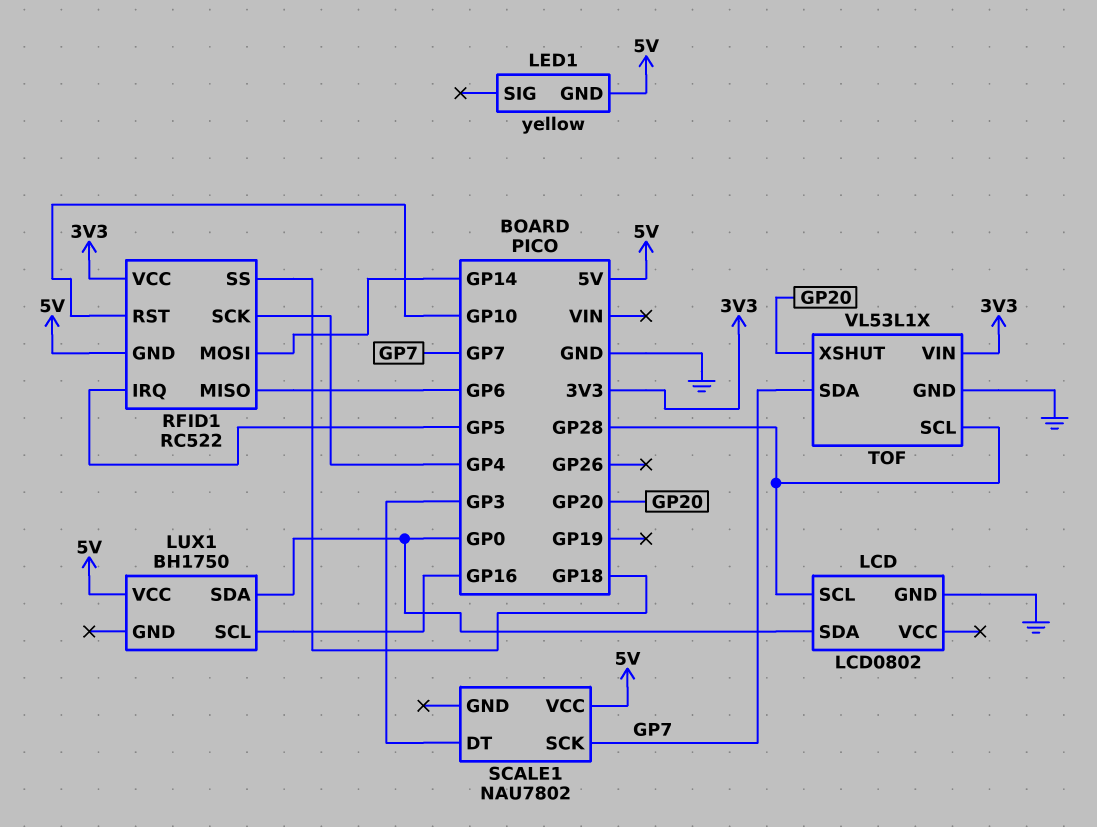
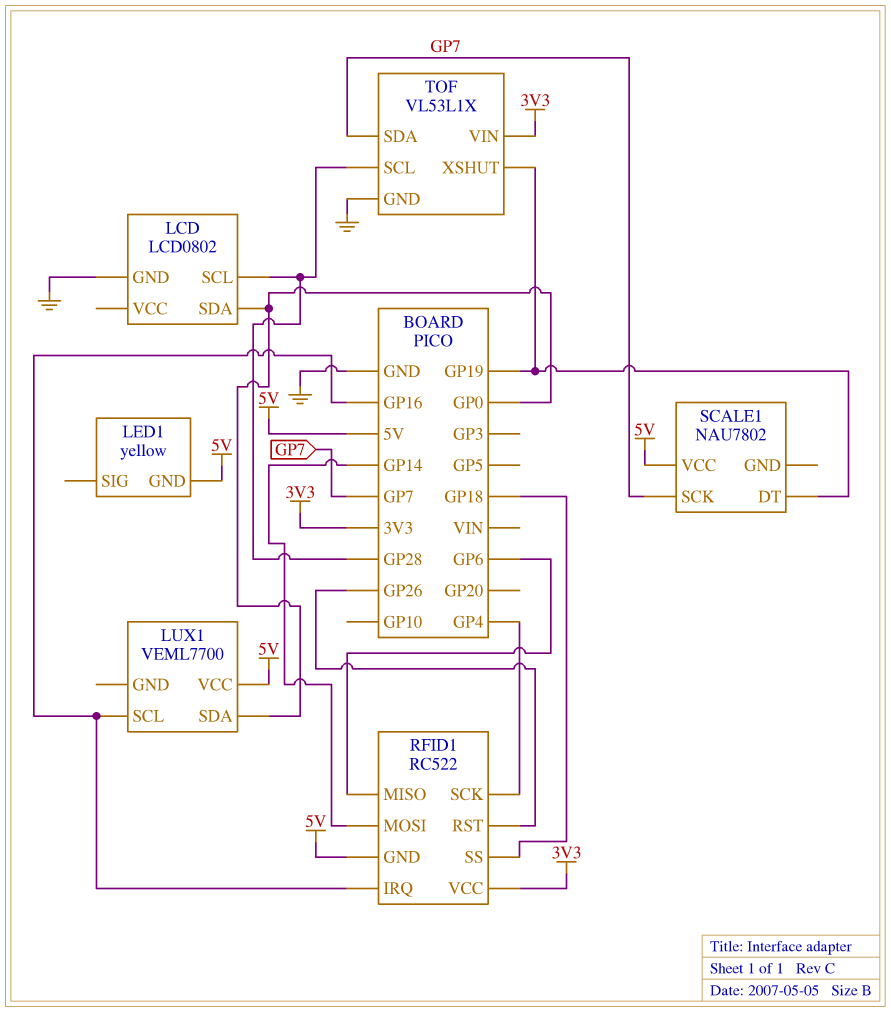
LUX1: BH1750 -> VEML7700
RFID1 pin IRQ: GP5 -> GP16
RFID1 pin RST: GP10 -> GP26
SCALE1 pin DT: GP3 -> GP19
TOF pin XSHUT: GP20 -> GP19

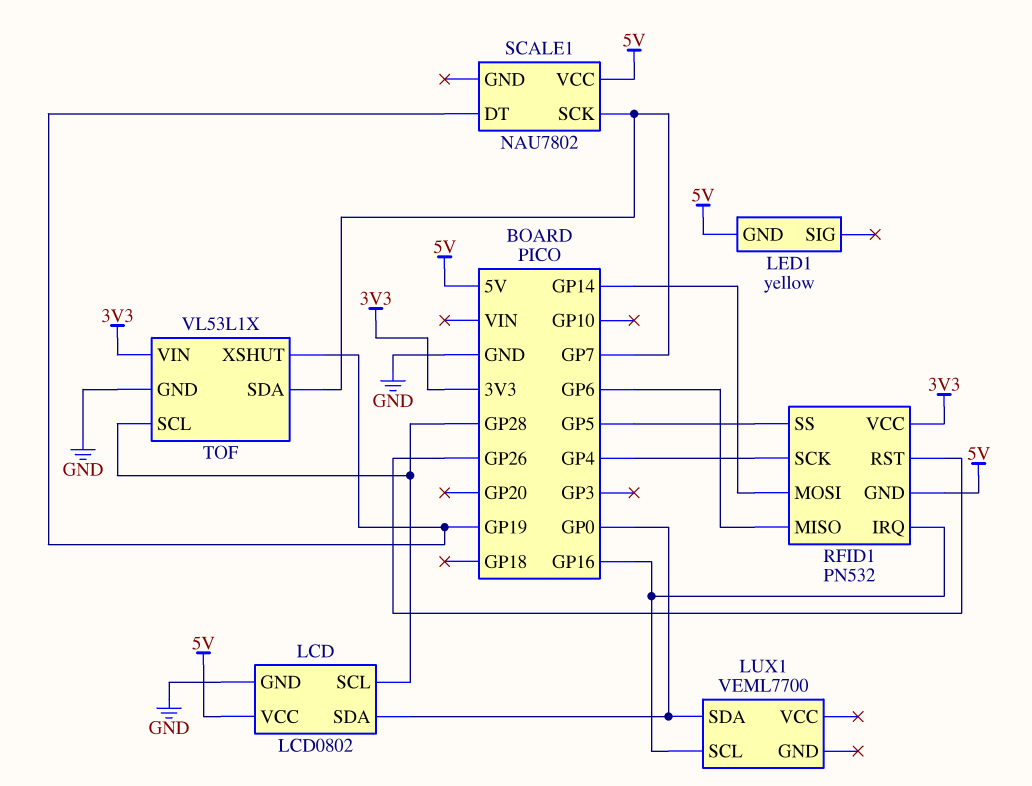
LCD pin VCC: none -> 5V
LUX1 pin VCC: 5V -> none
RFID1: RC522 -> PN532
RFID1 pin SS: GP18 -> GP5

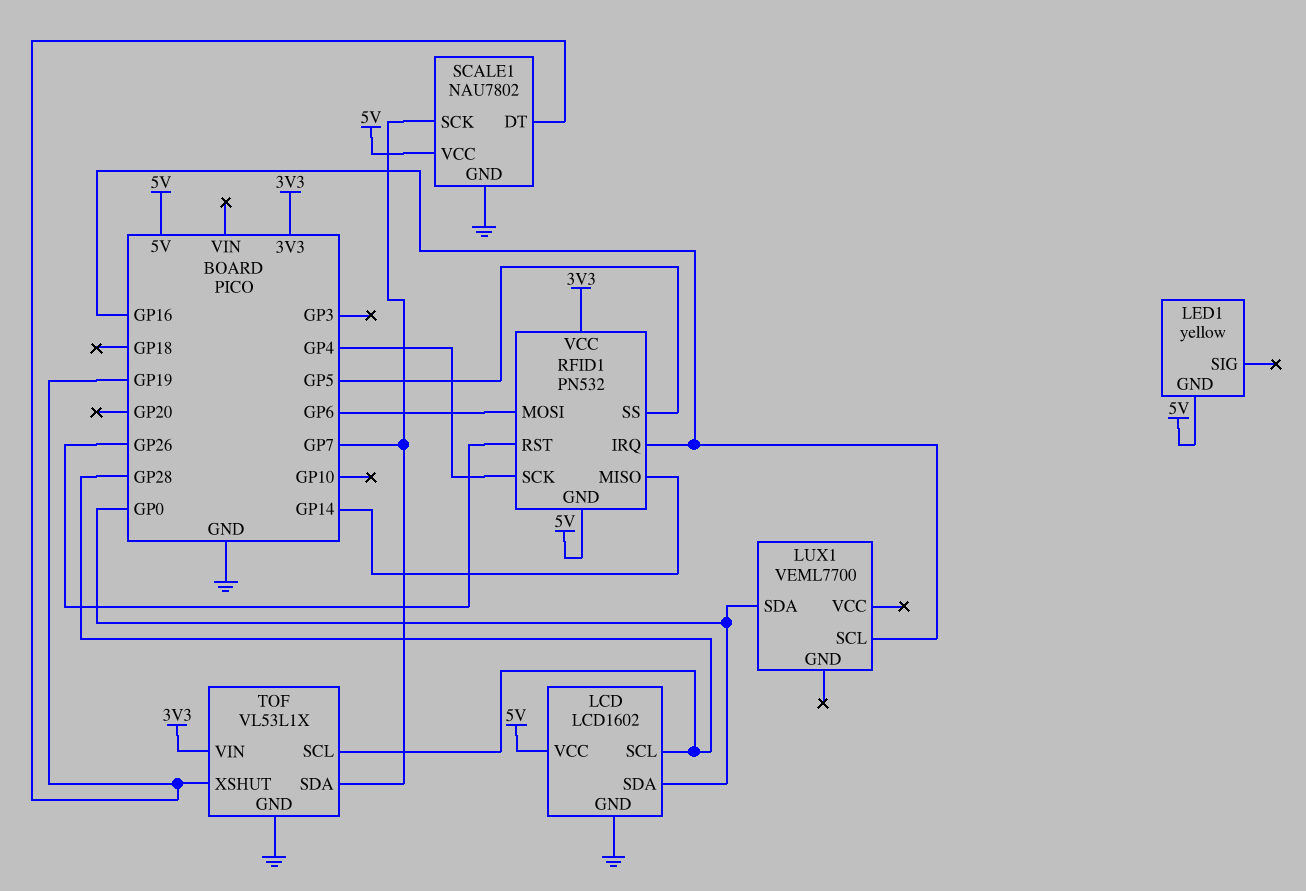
LCD: LCD0802 -> LCD1602
RFID1 pin MISO: GP6 -> GP14
RFID1 pin MOSI: GP14 -> GP6
SCALE1 pin GND: none -> GND

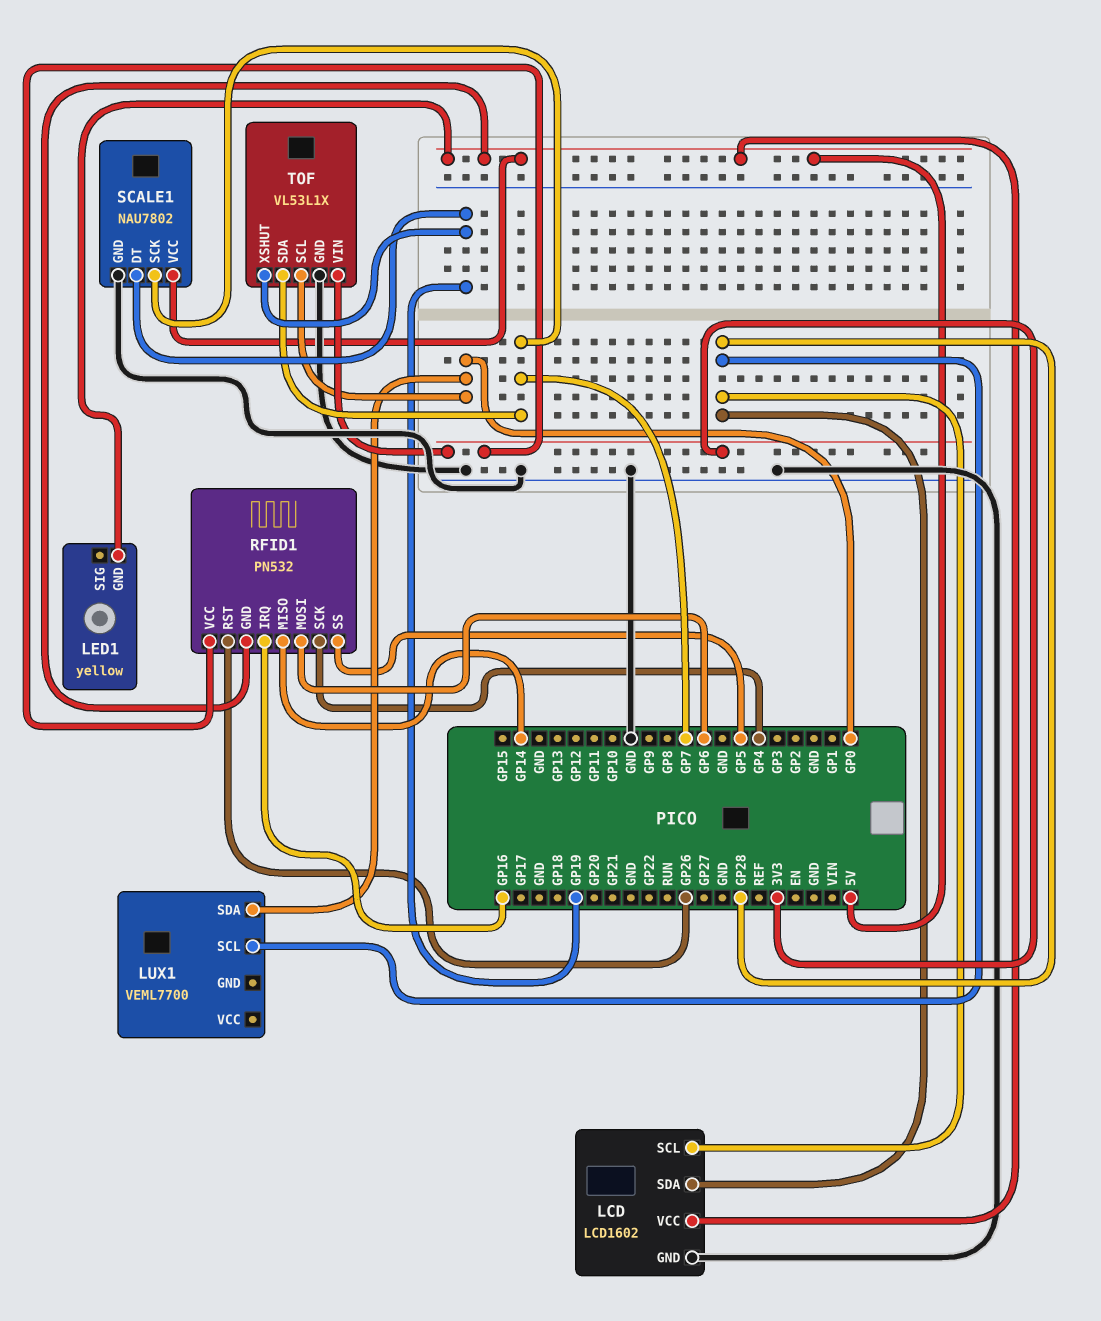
LCD pin SDA: GP0 -> GP28
LUX1 pin SCL: GP16 -> GP28
TOF pin SCL: GP28 -> GP0

